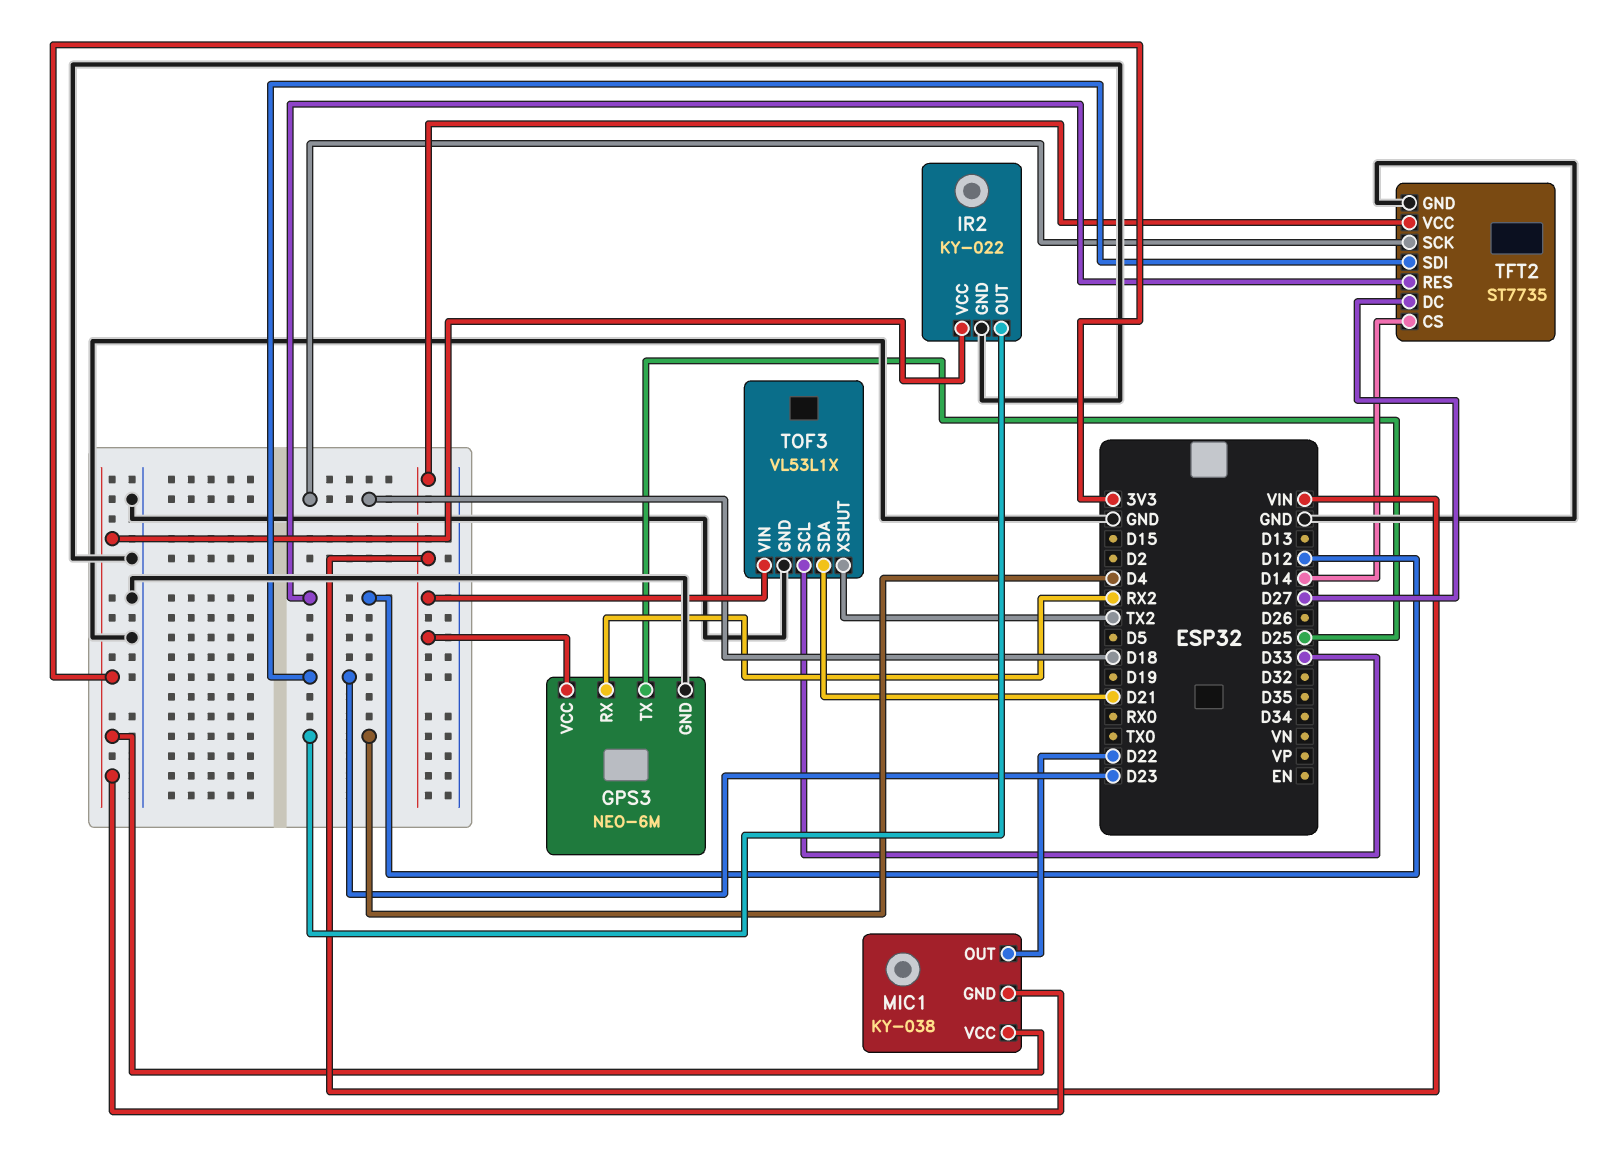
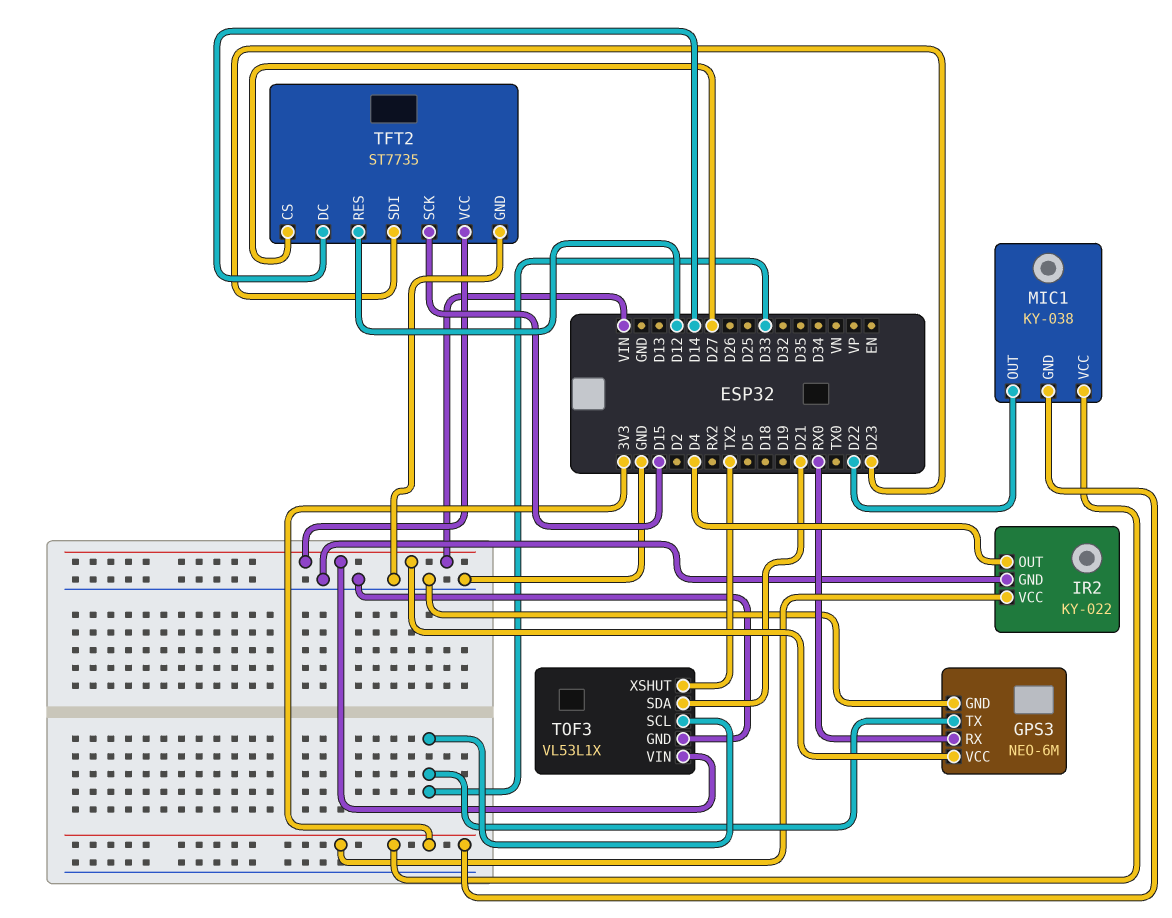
GPS3 pin RX: RX2 -> RX0
GPS3 pin TX: D25 -> D33
TFT2 pin CS: D14 -> D27
TFT2 pin DC: D27 -> D14
TFT2 pin SCK: D18 -> D15

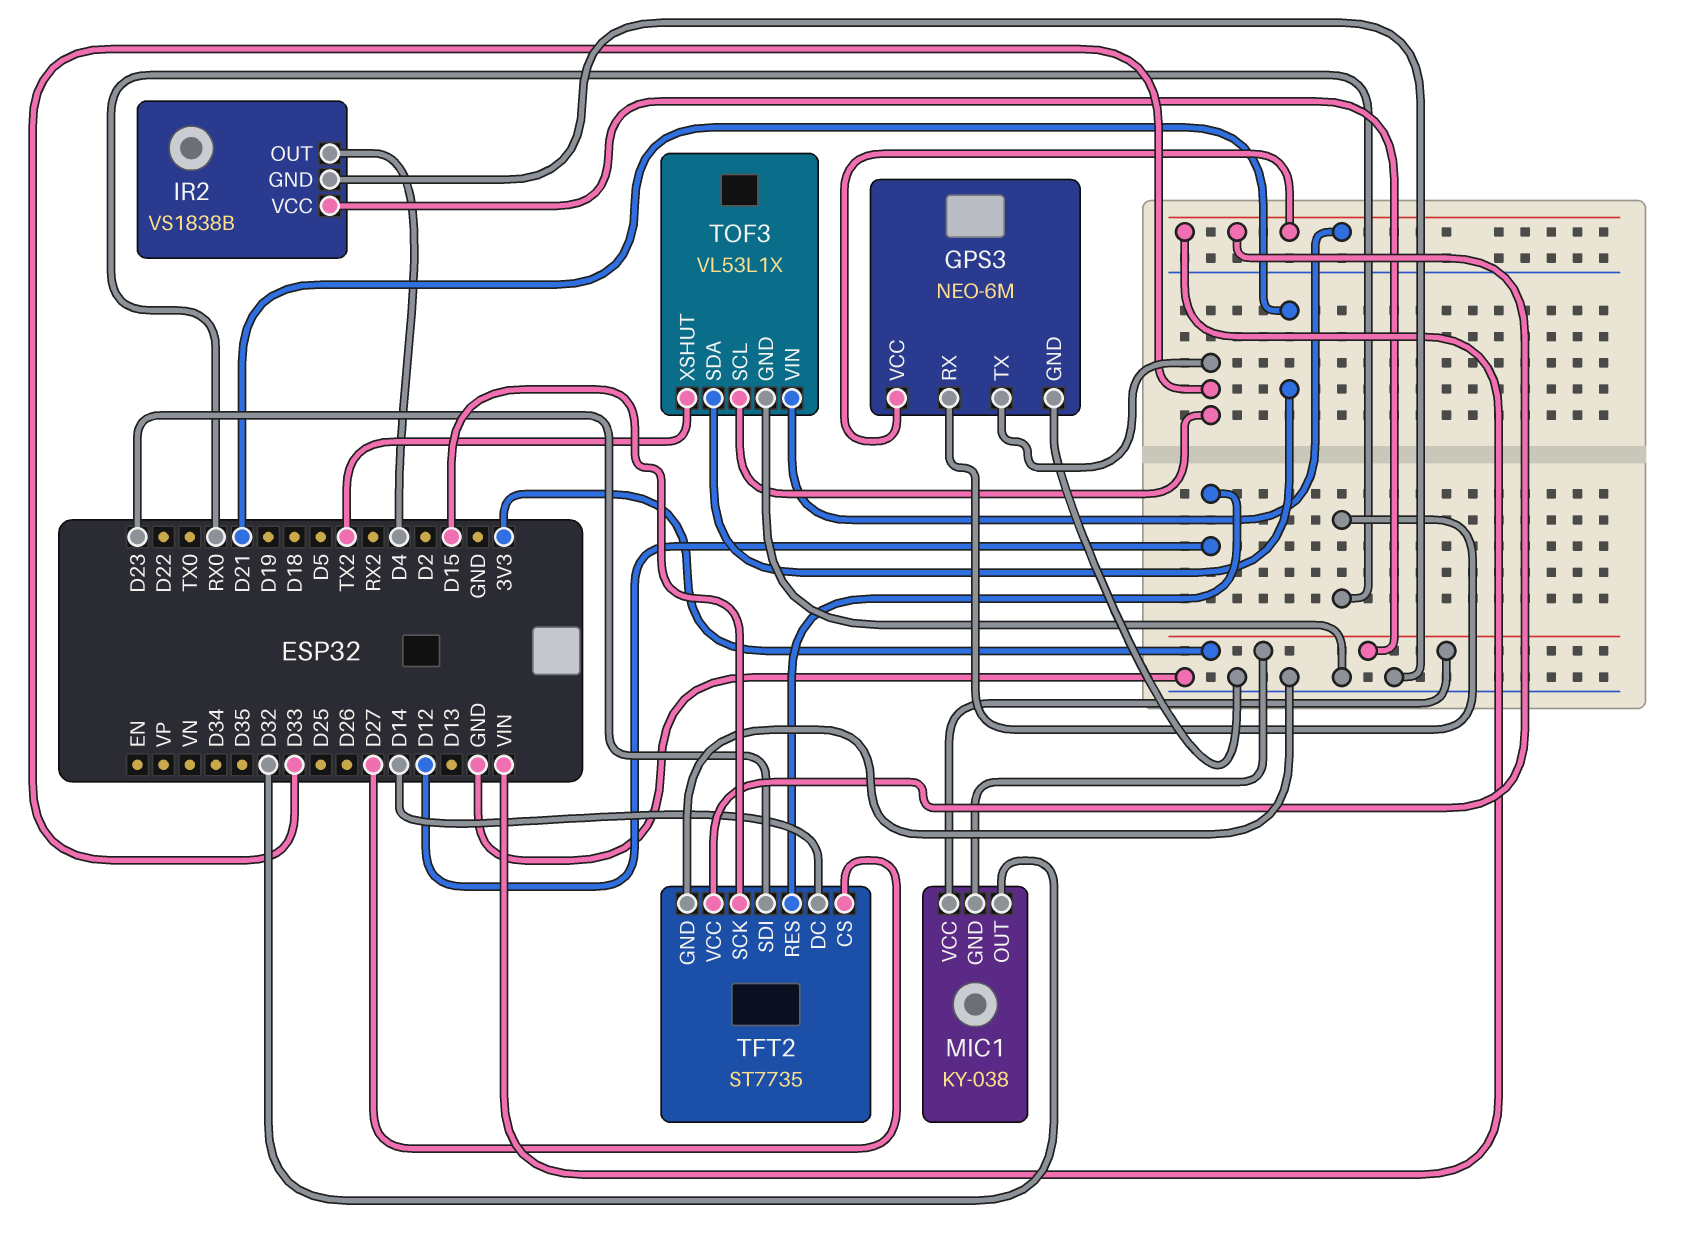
IR2: KY-022 -> VS1838B
MIC1 pin OUT: D22 -> D32

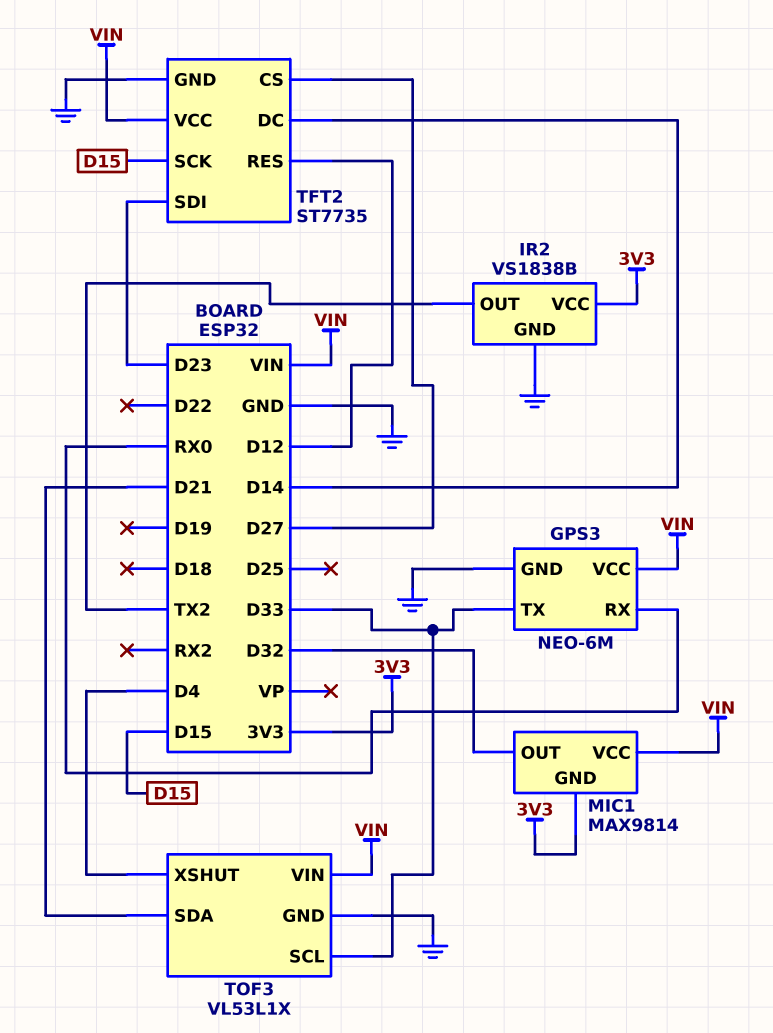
IR2 pin OUT: D4 -> TX2
MIC1: KY-038 -> MAX9814
MIC1 pin VCC: 3V3 -> VIN
TOF3 pin XSHUT: TX2 -> D4

